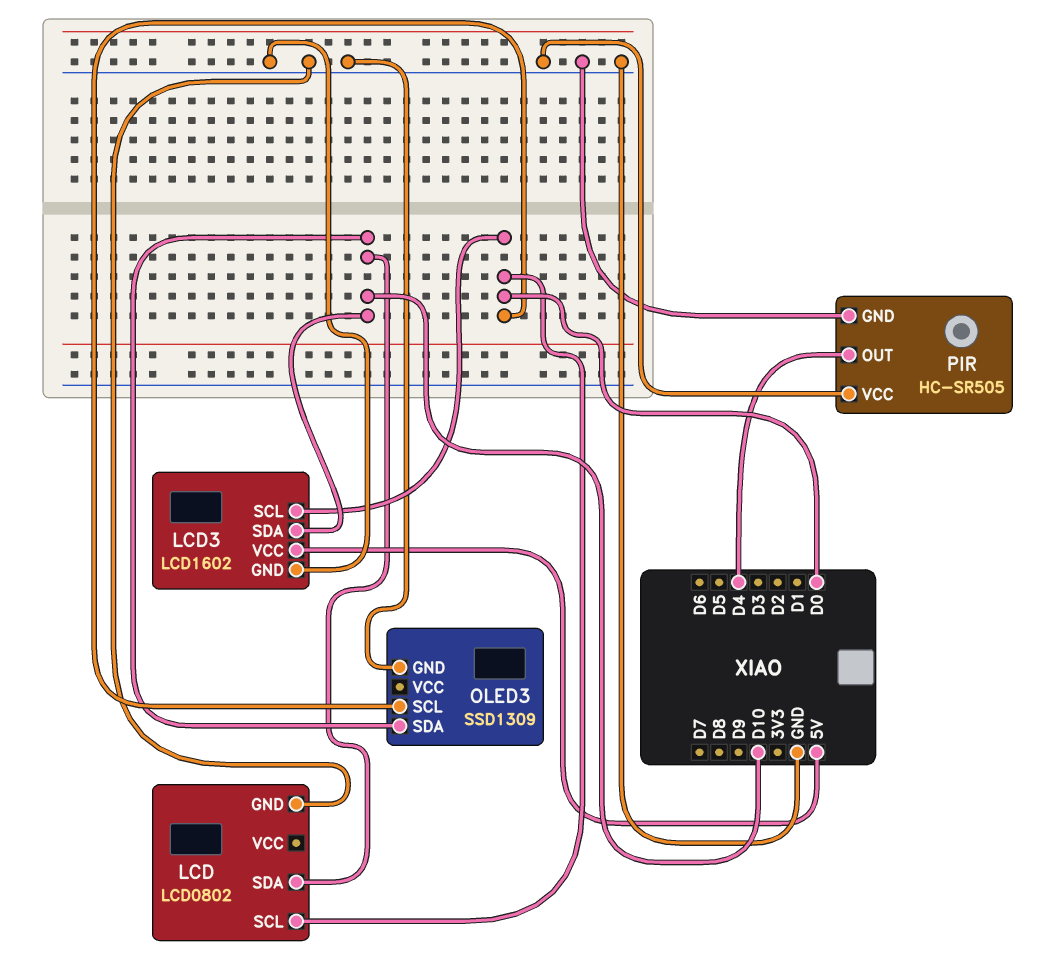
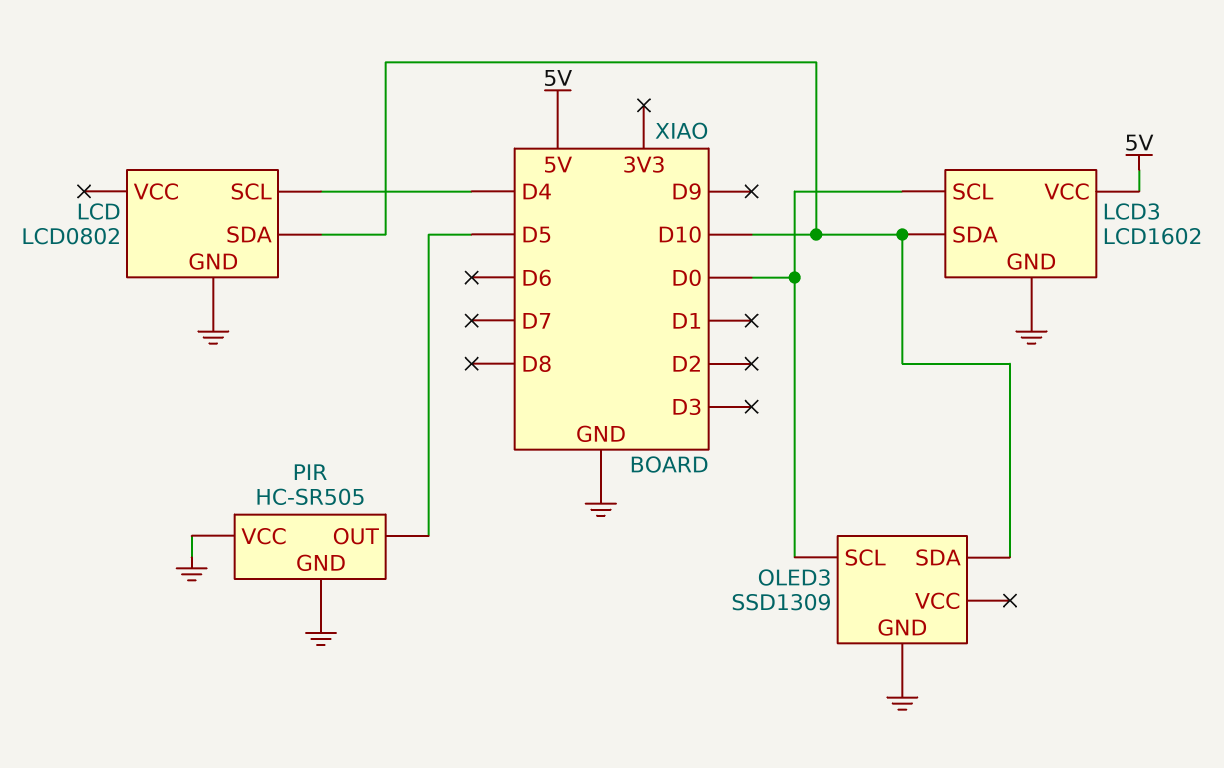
LCD pin SCL: D0 -> D4
PIR pin OUT: D4 -> D5

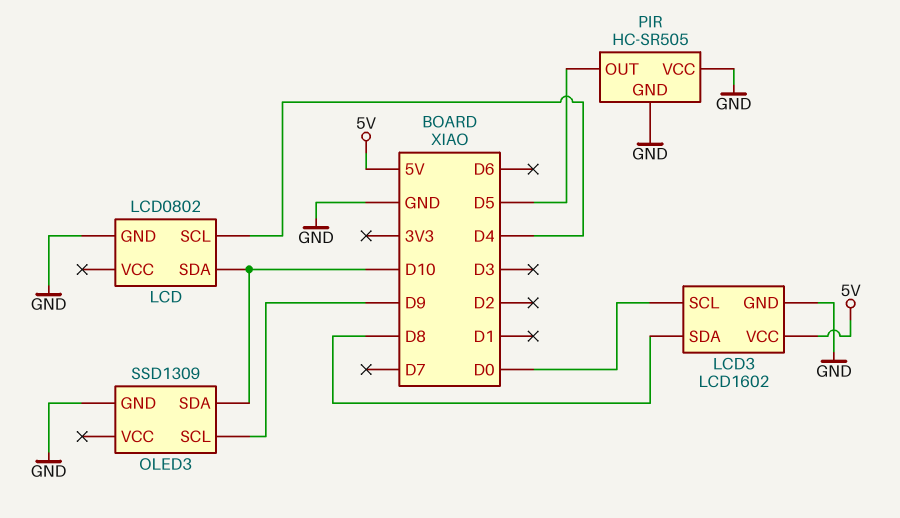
LCD3 pin SDA: D10 -> D8
OLED3 pin SCL: D0 -> D9

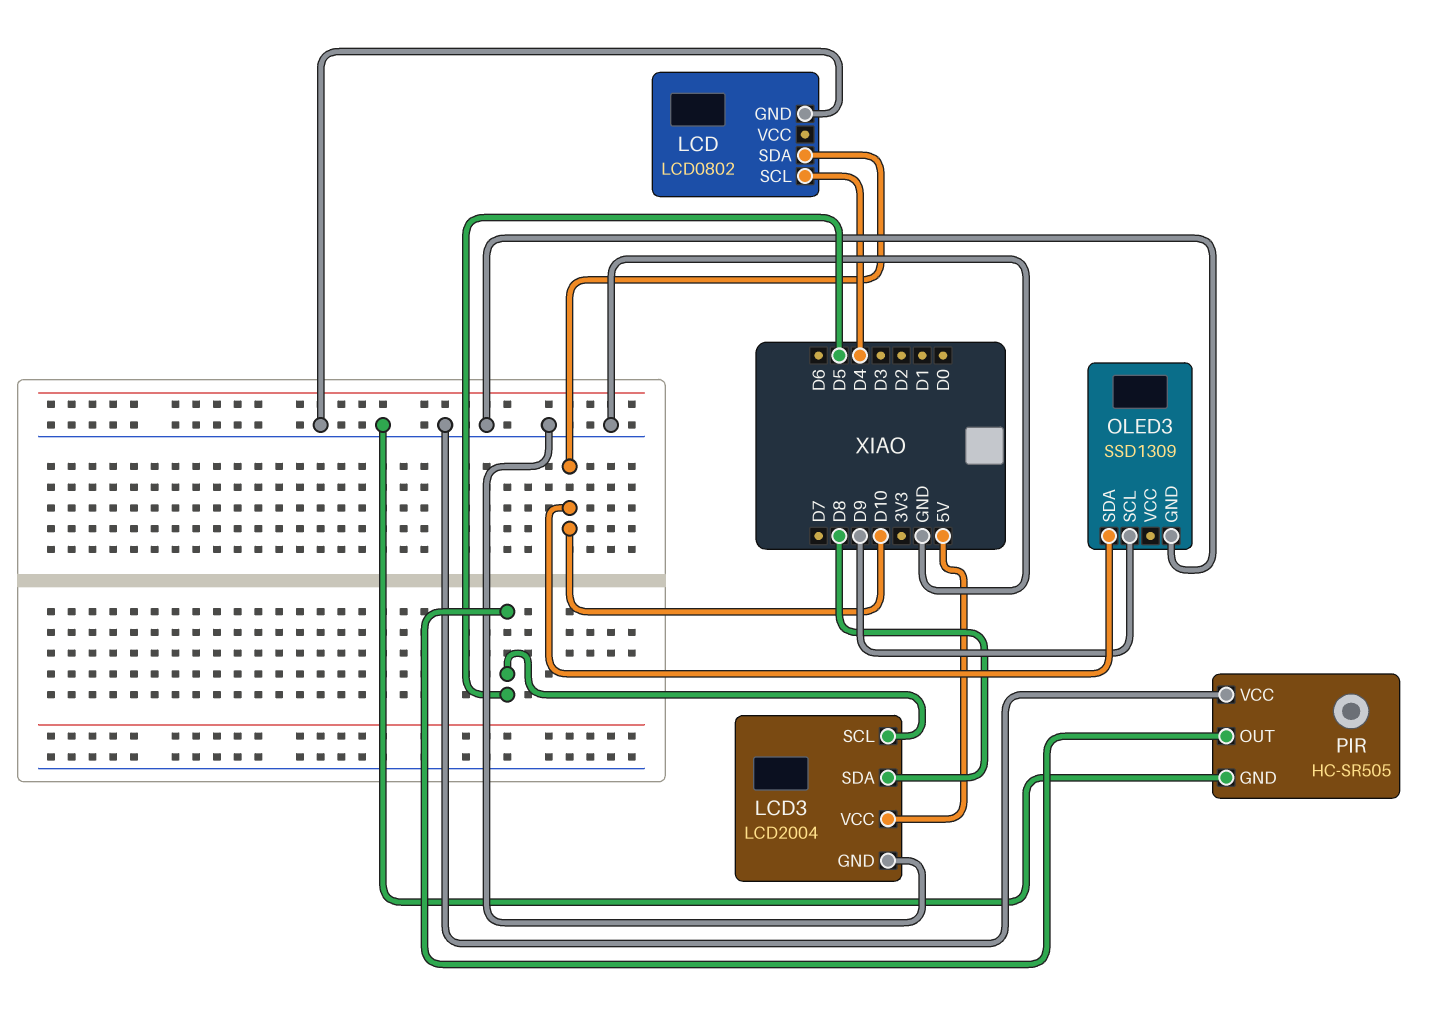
LCD3: LCD1602 -> LCD2004
LCD3 pin SCL: D0 -> D5

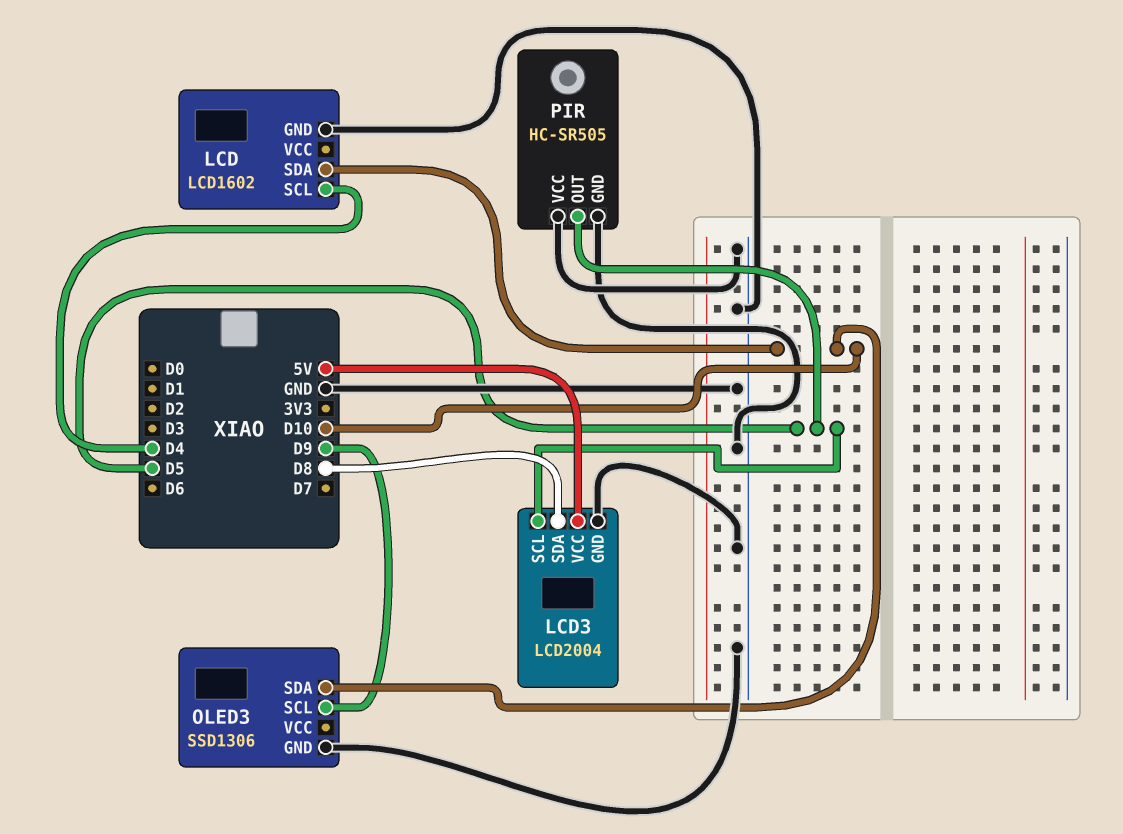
LCD: LCD0802 -> LCD1602
OLED3: SSD1309 -> SSD1306

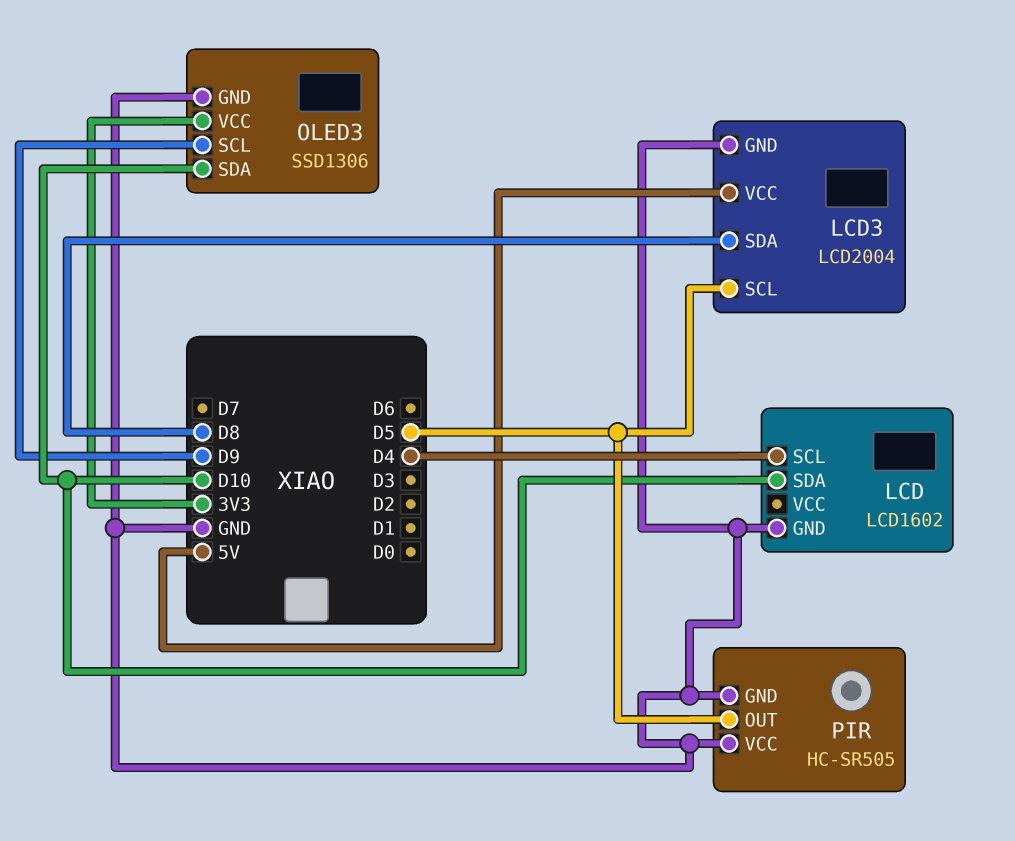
OLED3 pin VCC: none -> 3V3

